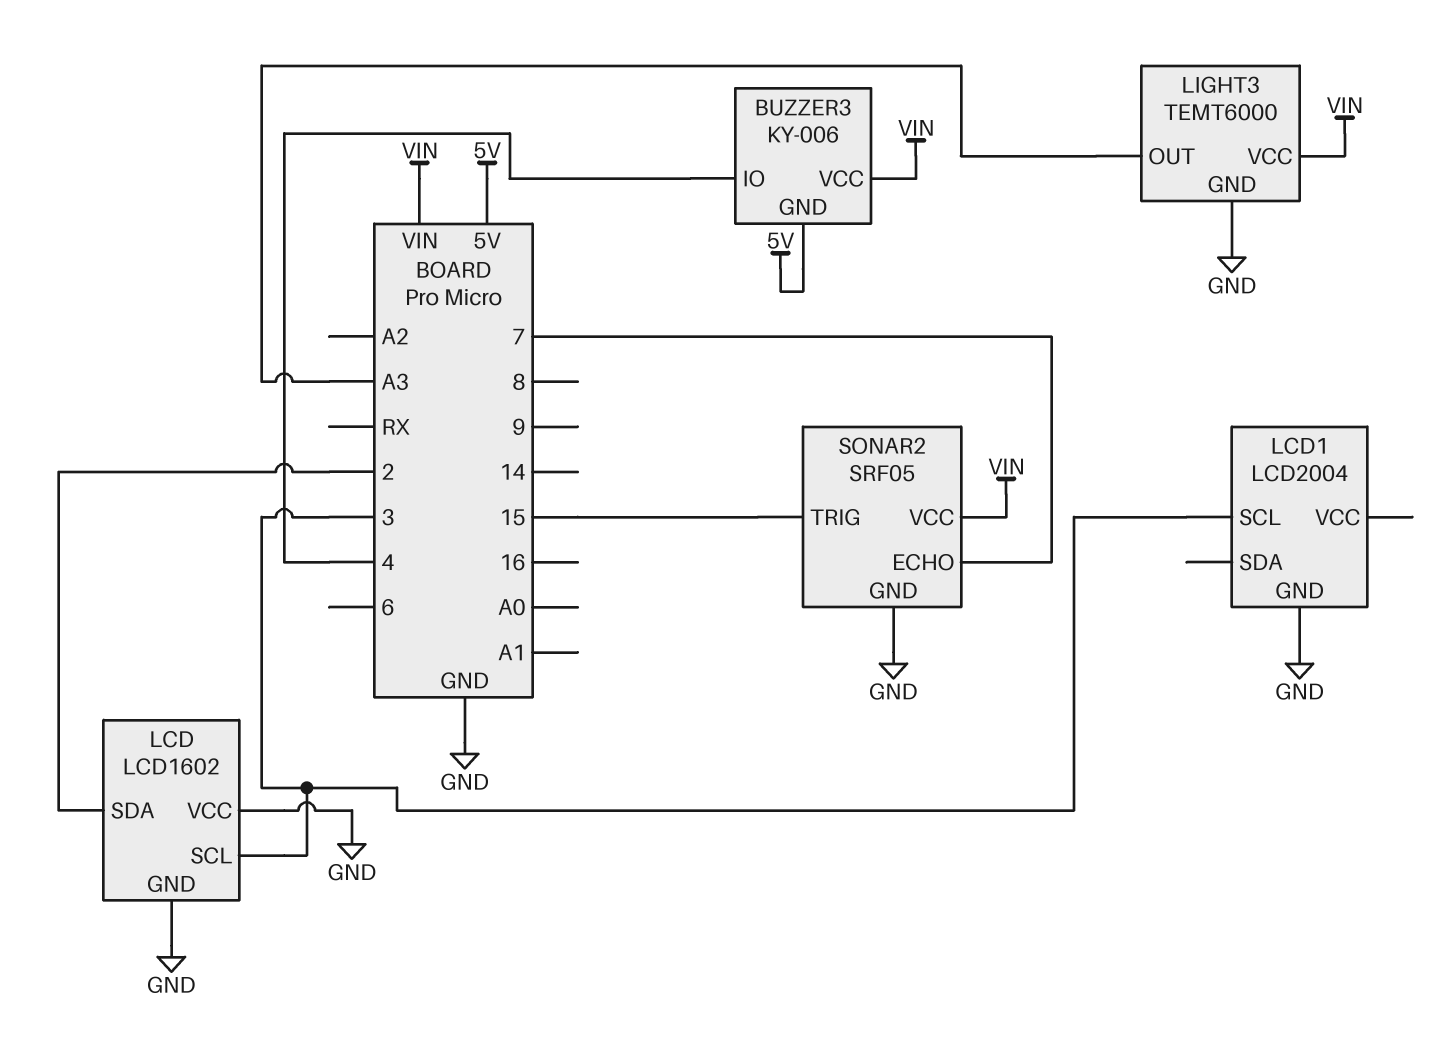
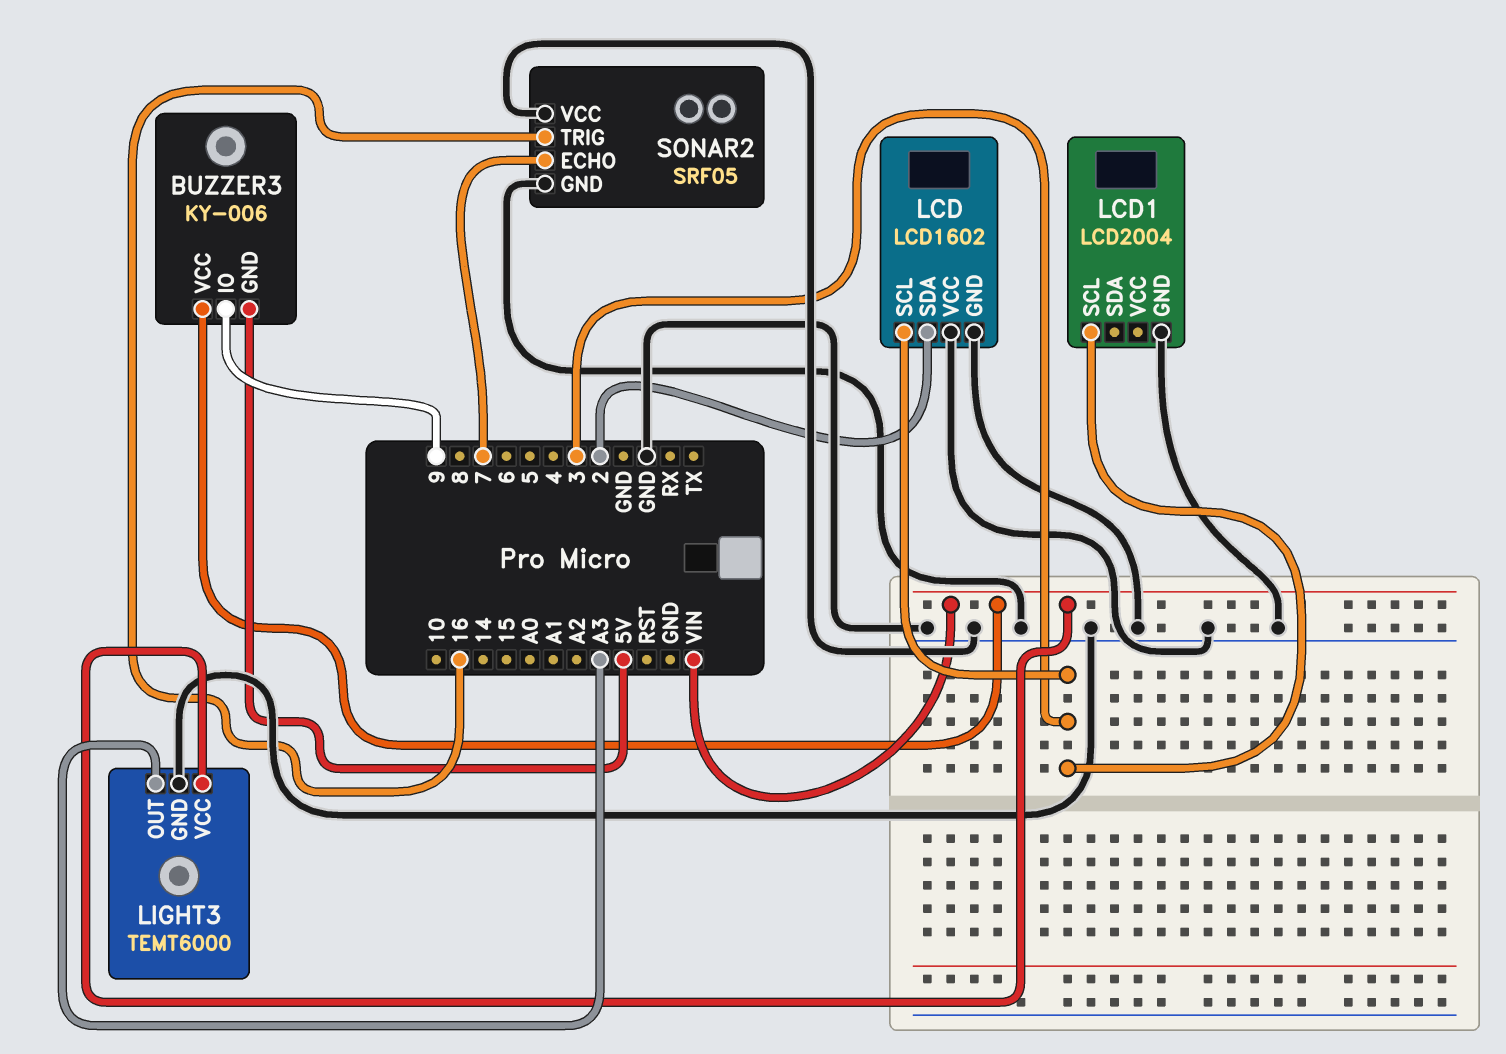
BUZZER3 pin IO: 4 -> 9
SONAR2 pin TRIG: 15 -> 16
SONAR2 pin VCC: VIN -> GND

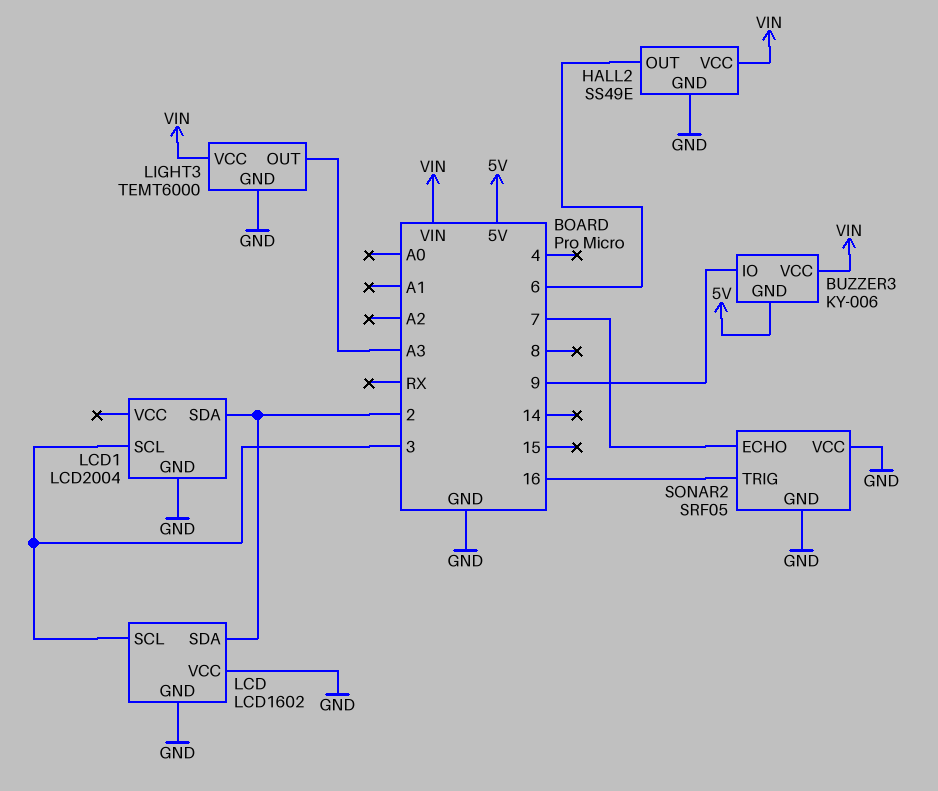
HALL2: none -> SS49E
HALL2 pin GND: none -> GND
HALL2 pin OUT: none -> 6
HALL2 pin VCC: none -> VIN
LCD1 pin SDA: none -> 2

